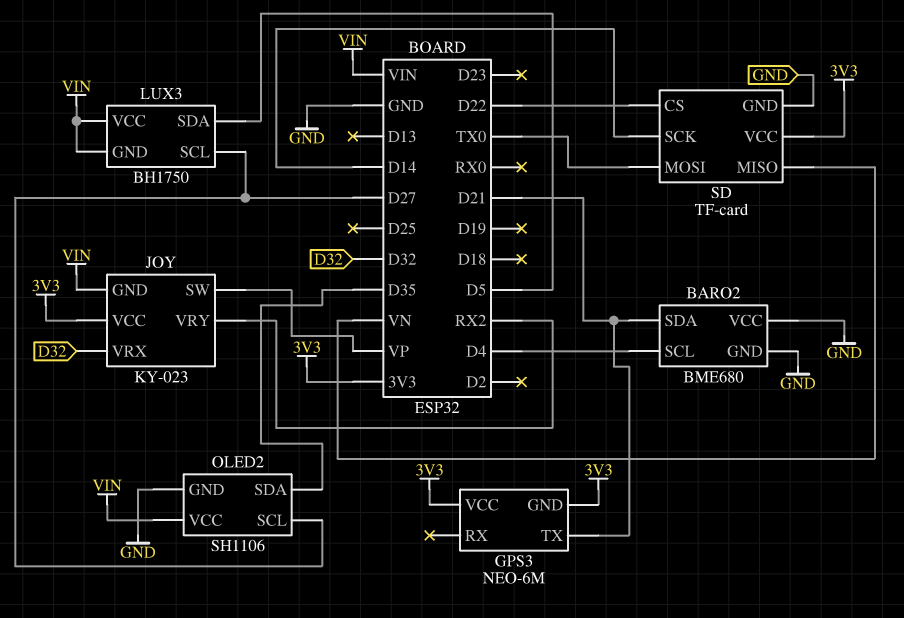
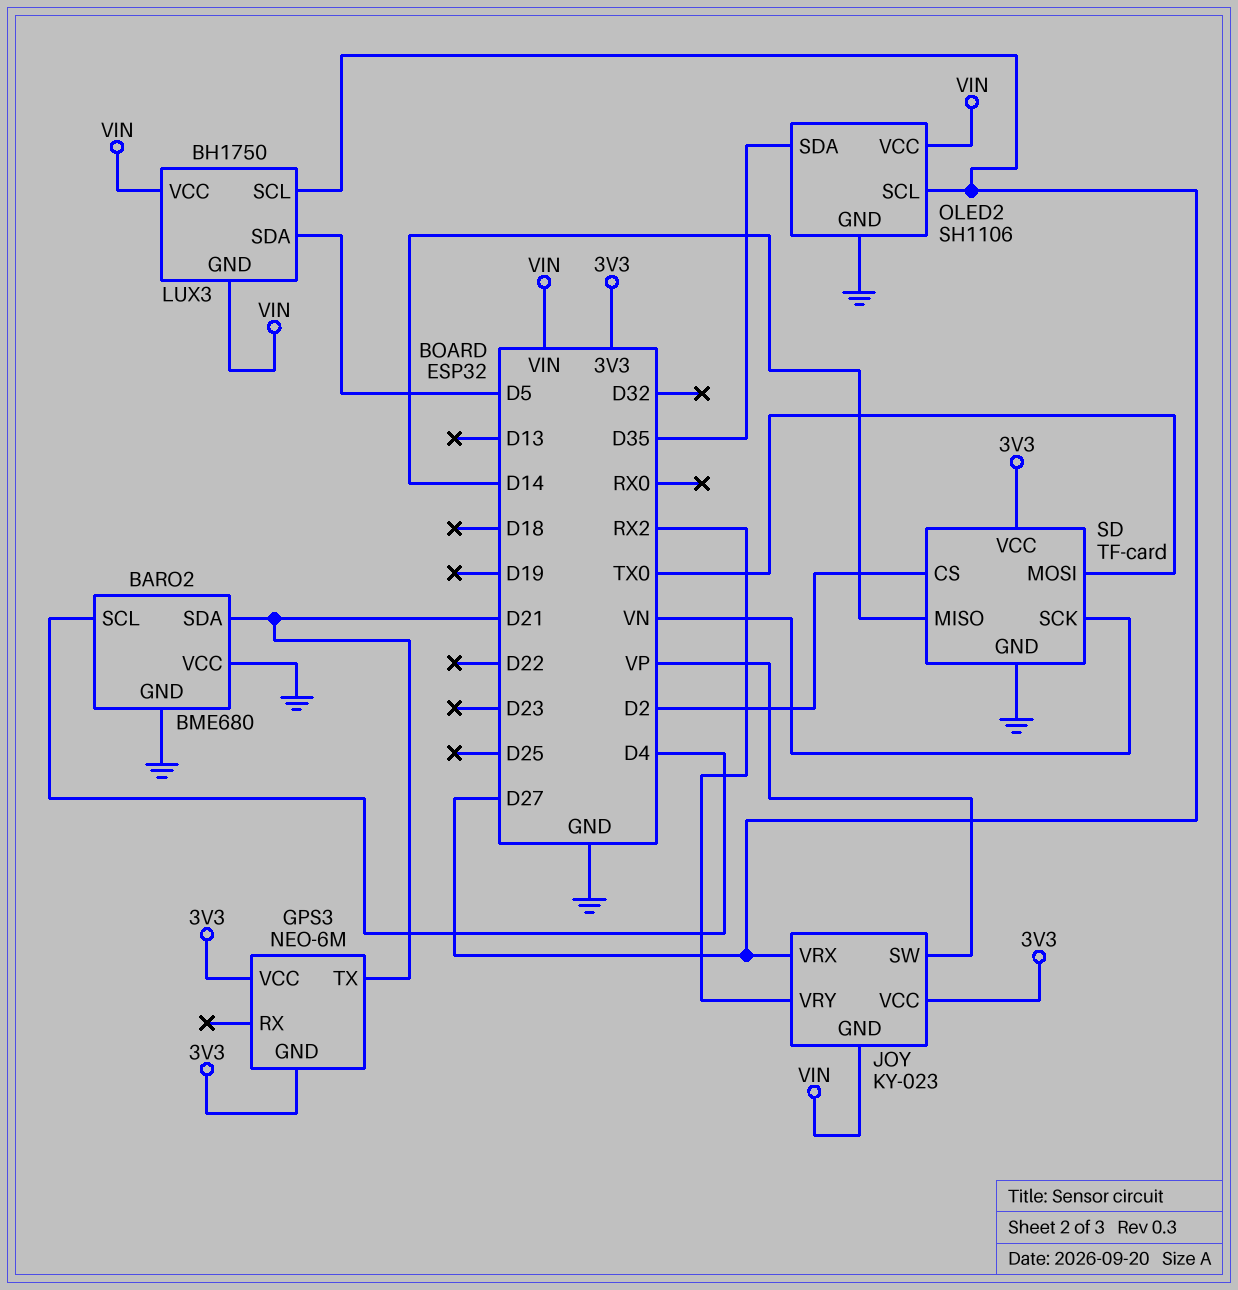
JOY pin VRX: D32 -> D27
SD pin CS: D22 -> D2
SD pin MISO: VN -> D14
SD pin SCK: D14 -> VN

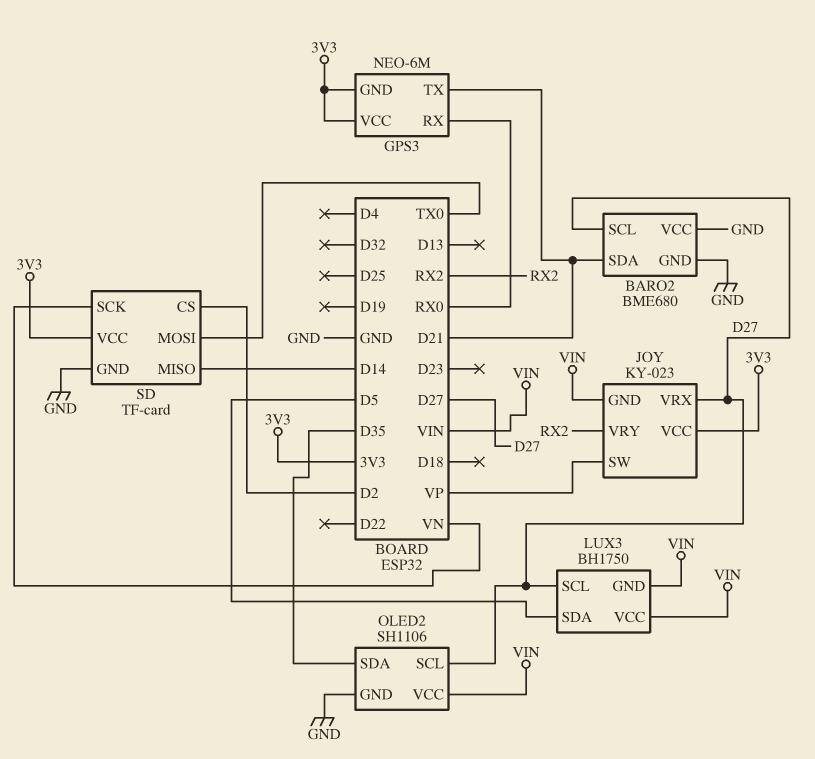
BARO2 pin SCL: D4 -> D27
GPS3 pin RX: none -> RX0

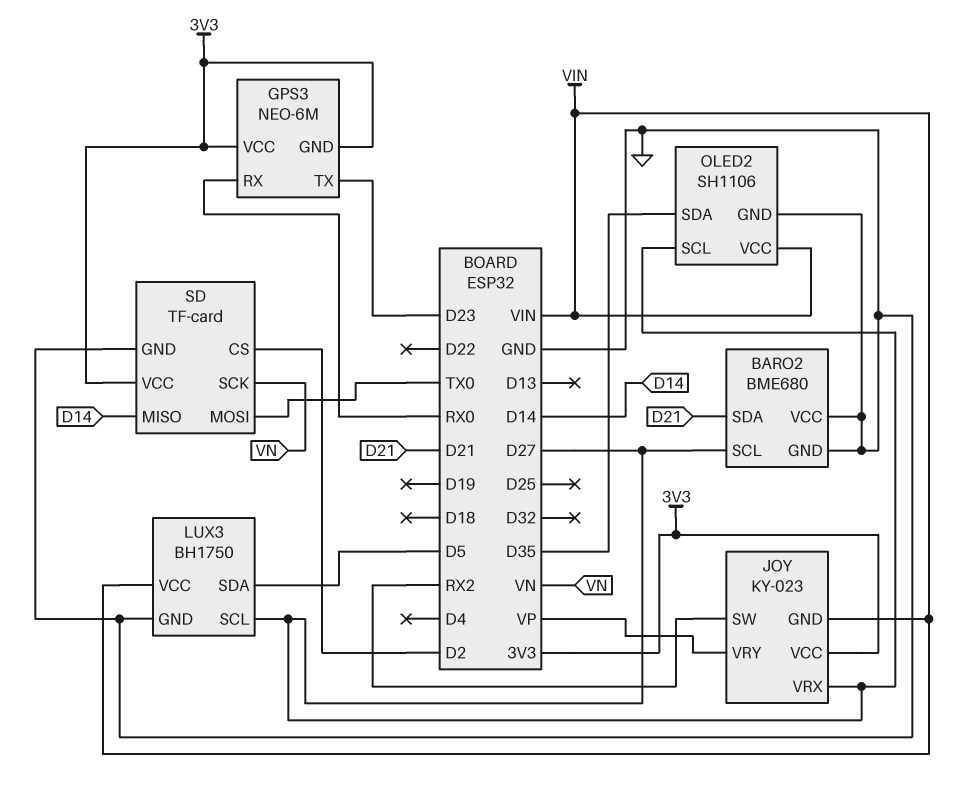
GPS3 pin TX: D21 -> D23
JOY pin SW: VP -> RX2
JOY pin VRY: RX2 -> VP
LUX3 pin GND: VIN -> GND

